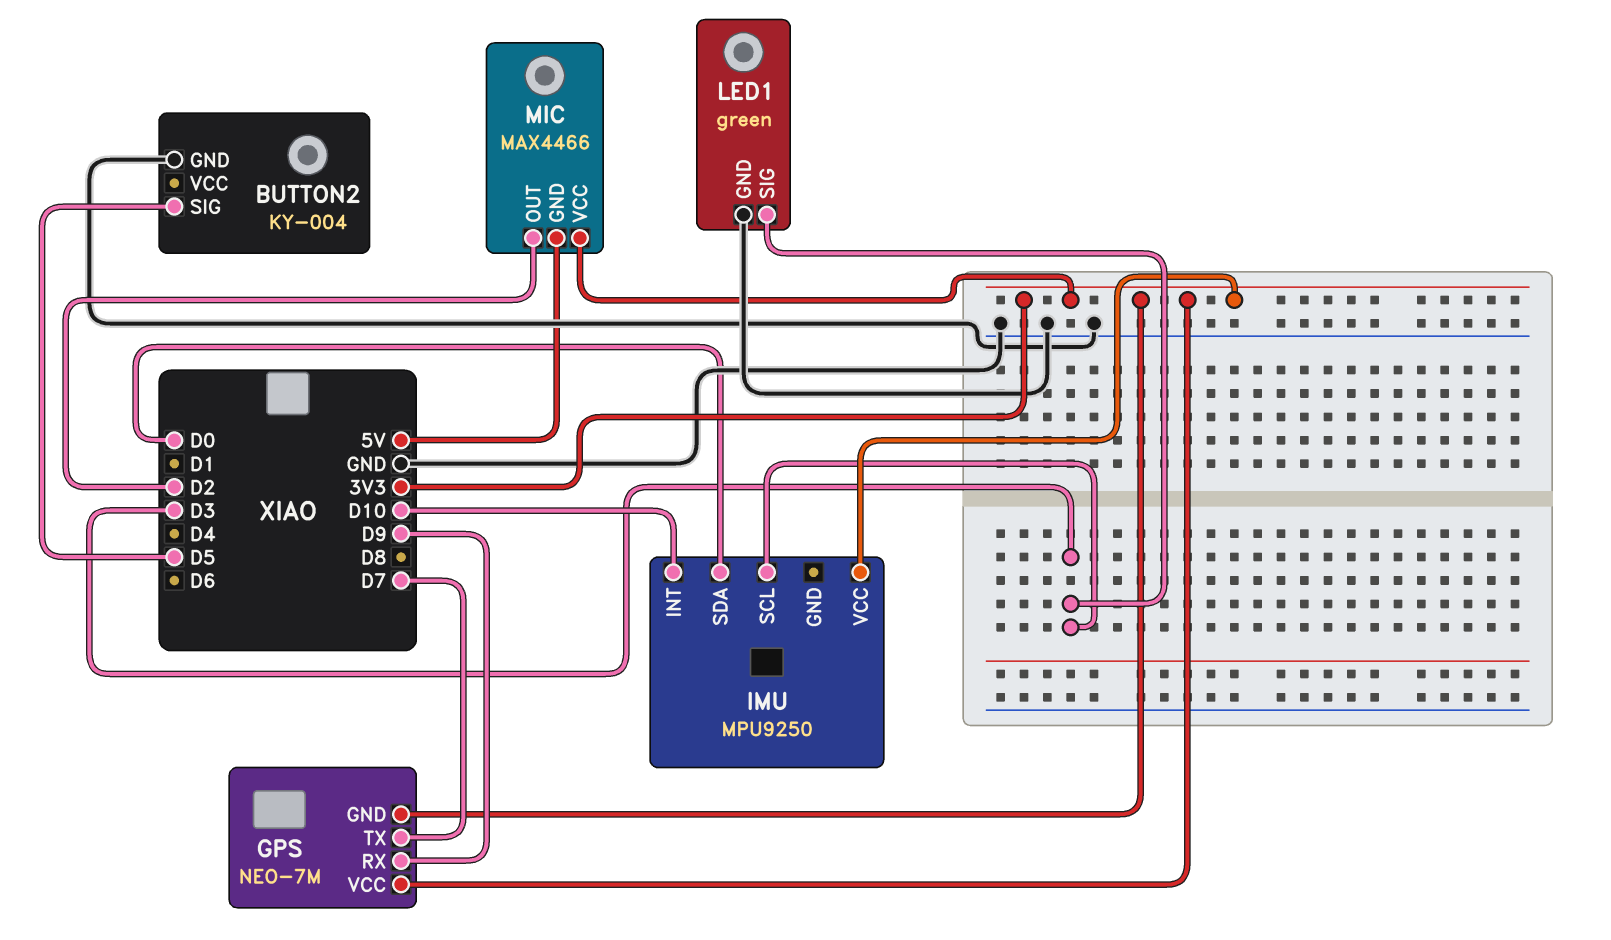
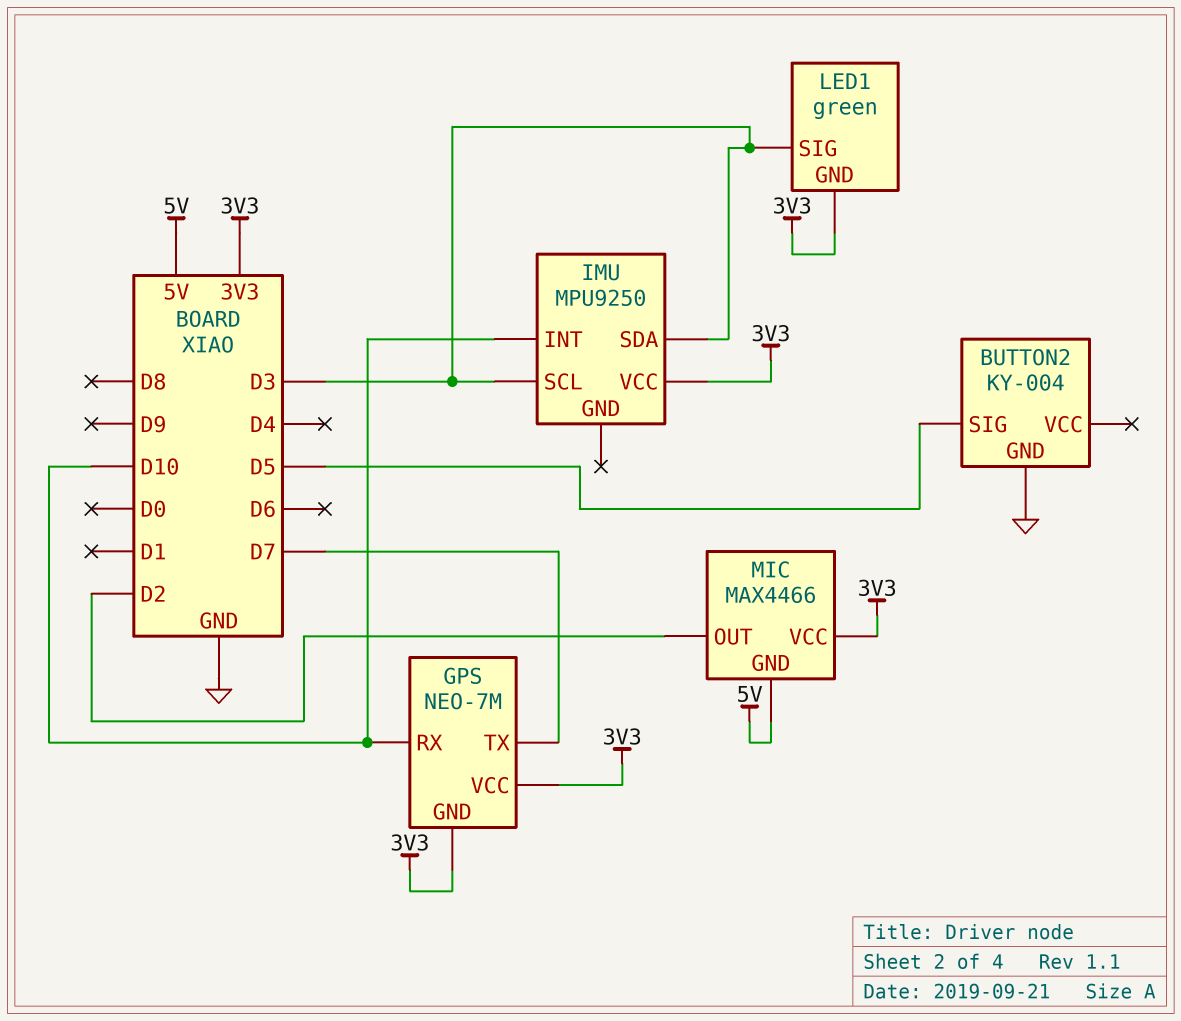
GPS pin RX: D9 -> D10
IMU pin SDA: D0 -> D3
LED1 pin GND: GND -> 3V3

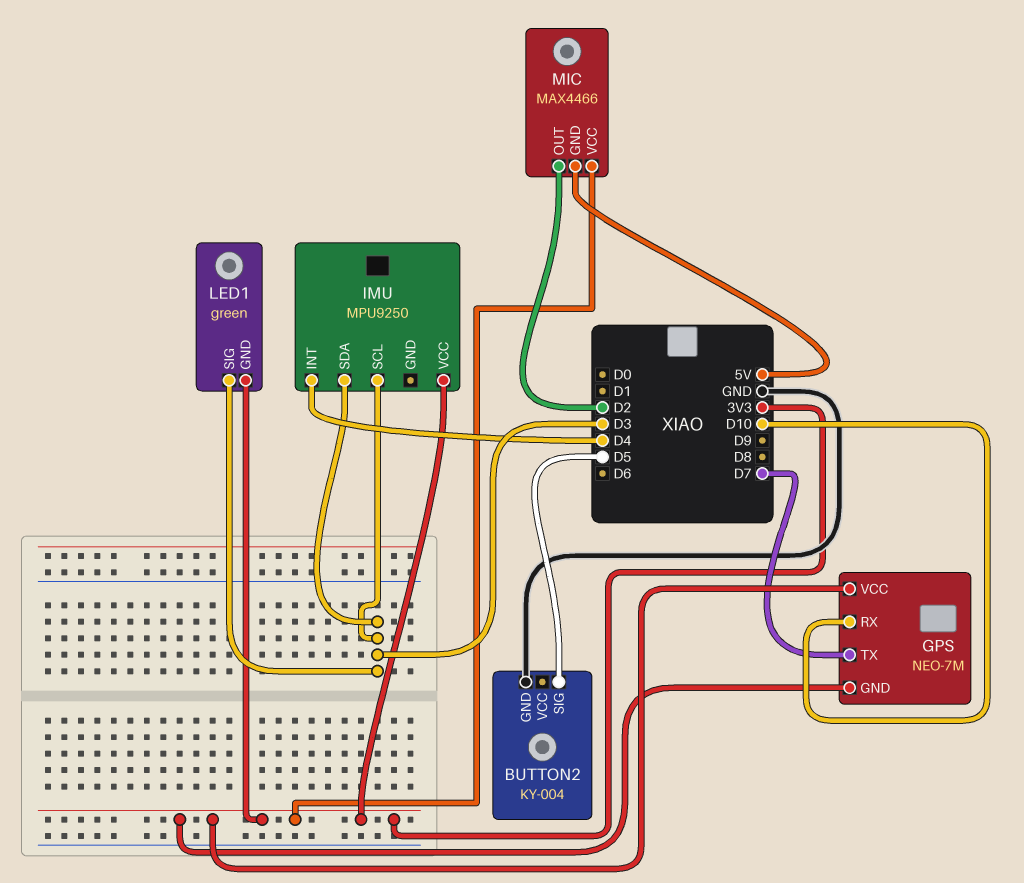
IMU pin INT: D10 -> D4

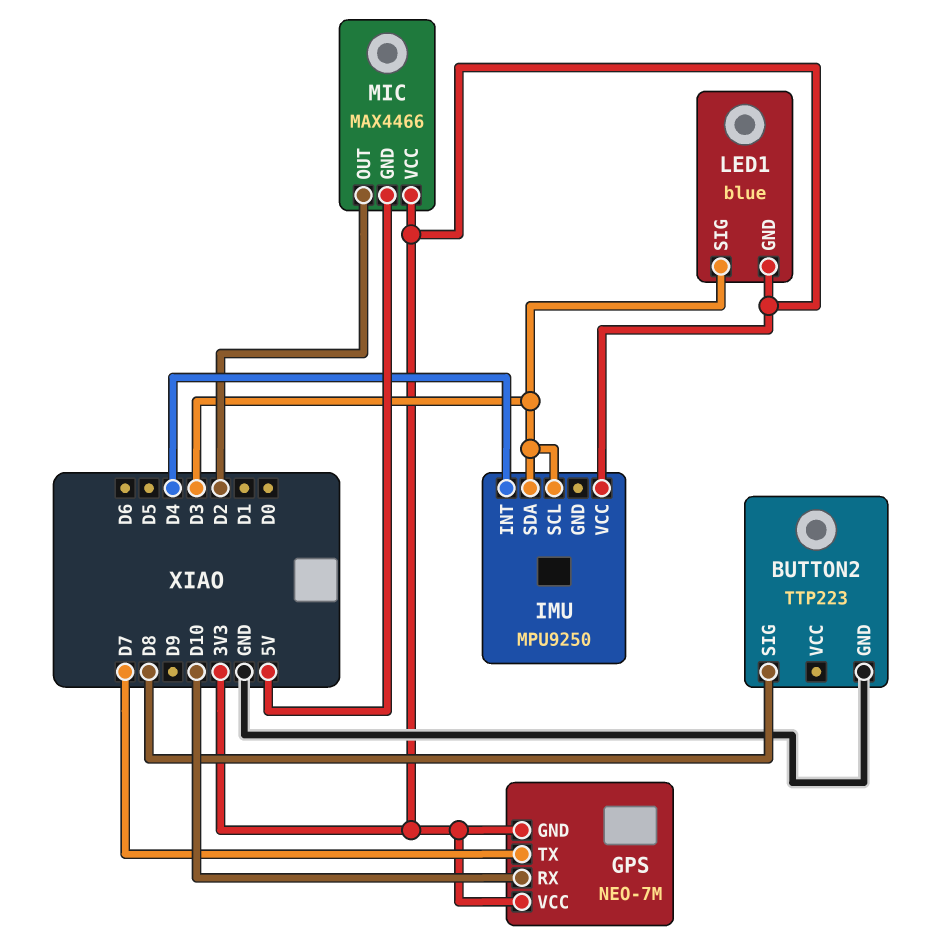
BUTTON2: KY-004 -> TTP223
BUTTON2 pin SIG: D5 -> D8
LED1: green -> blue

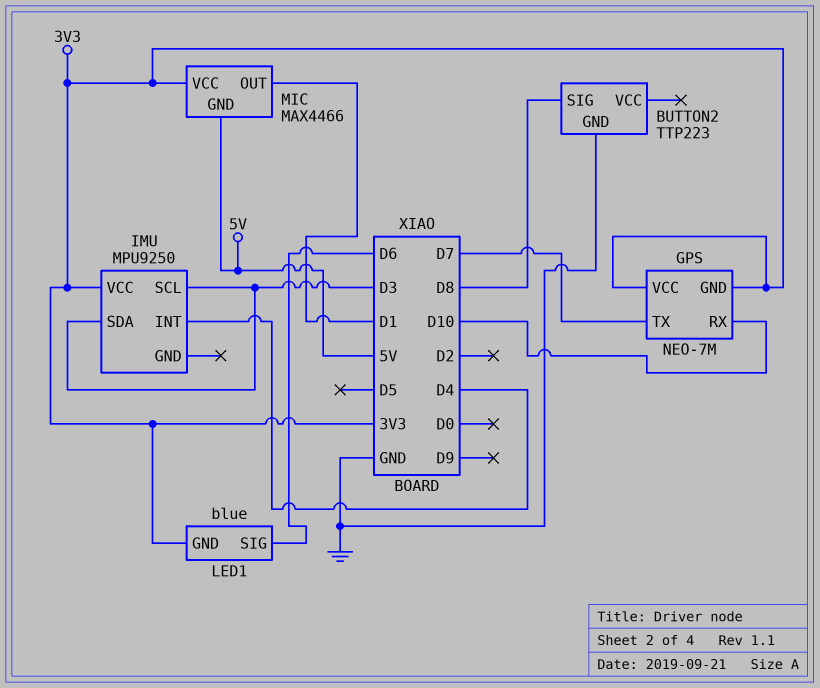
LED1 pin SIG: D3 -> D6
MIC pin OUT: D2 -> D1

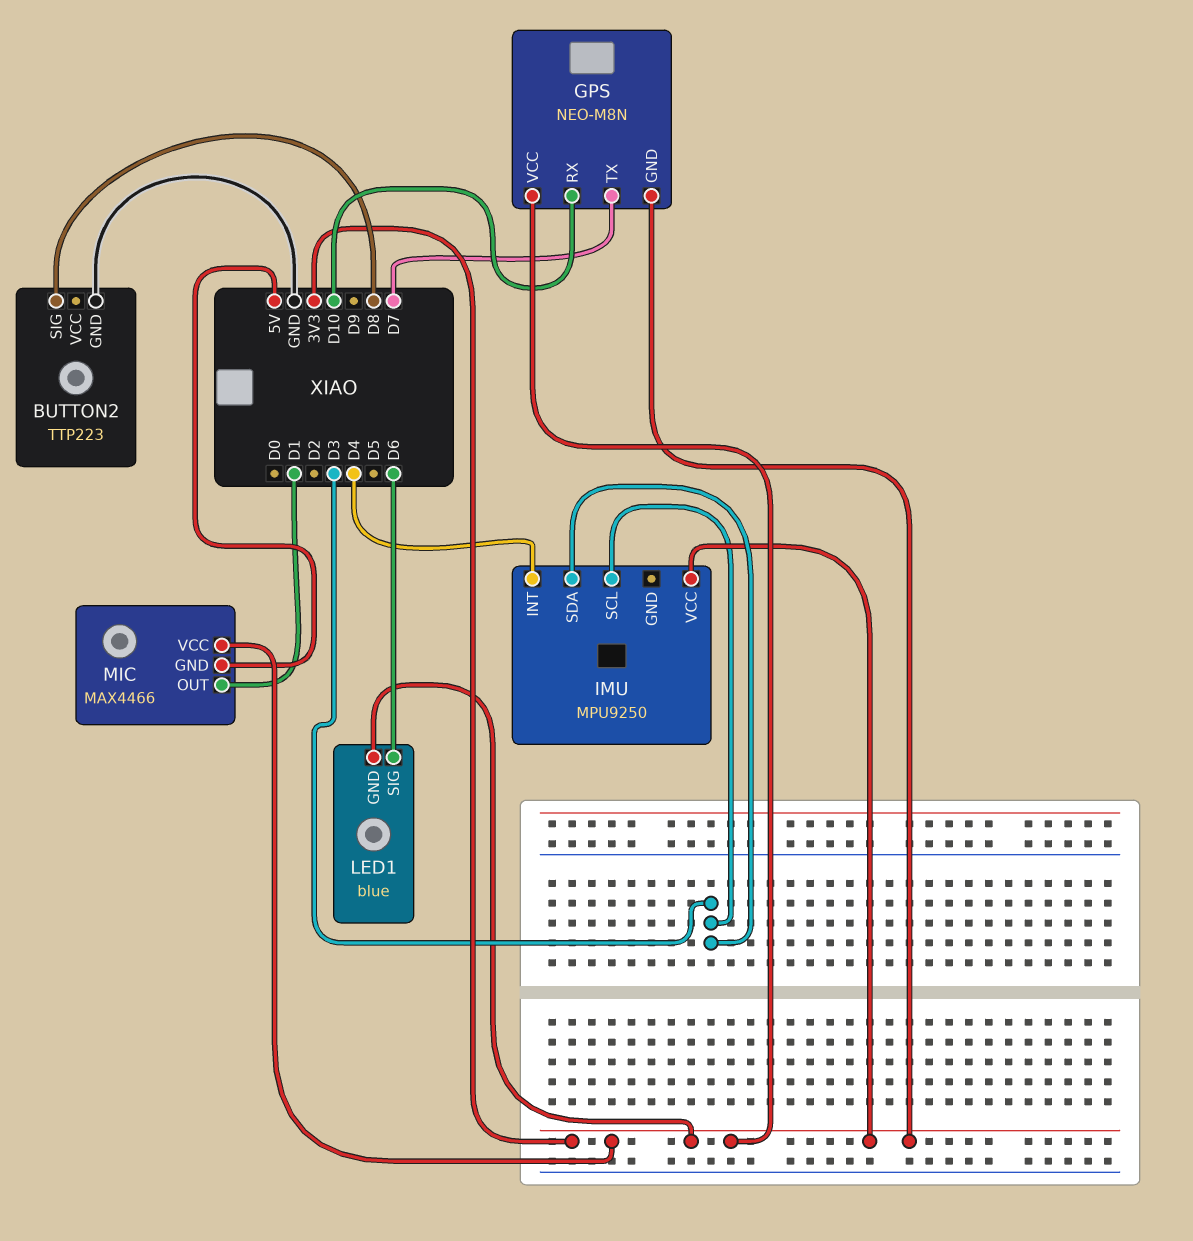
GPS: NEO-7M -> NEO-M8N

